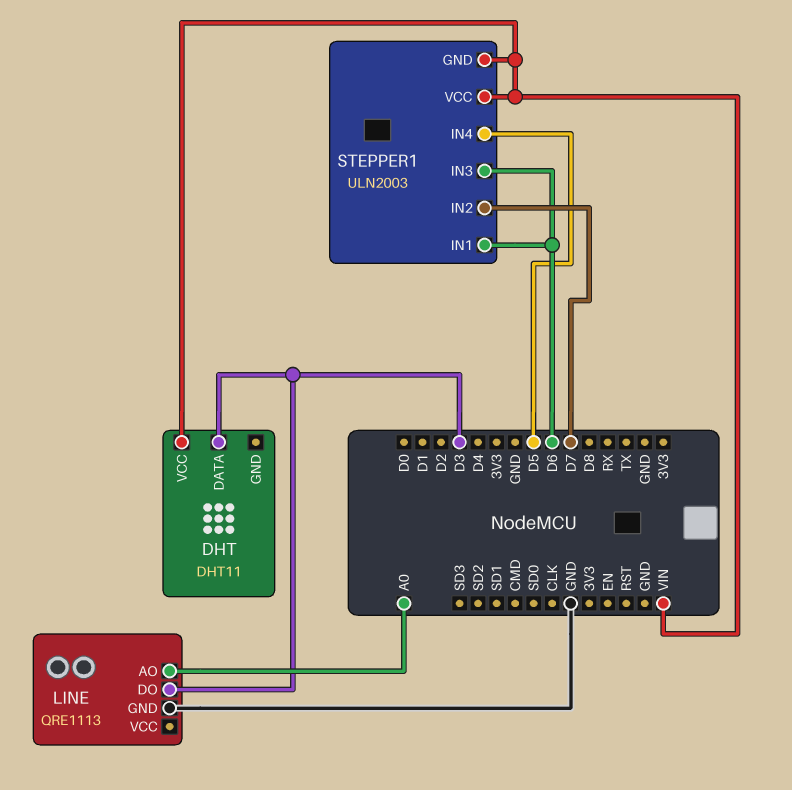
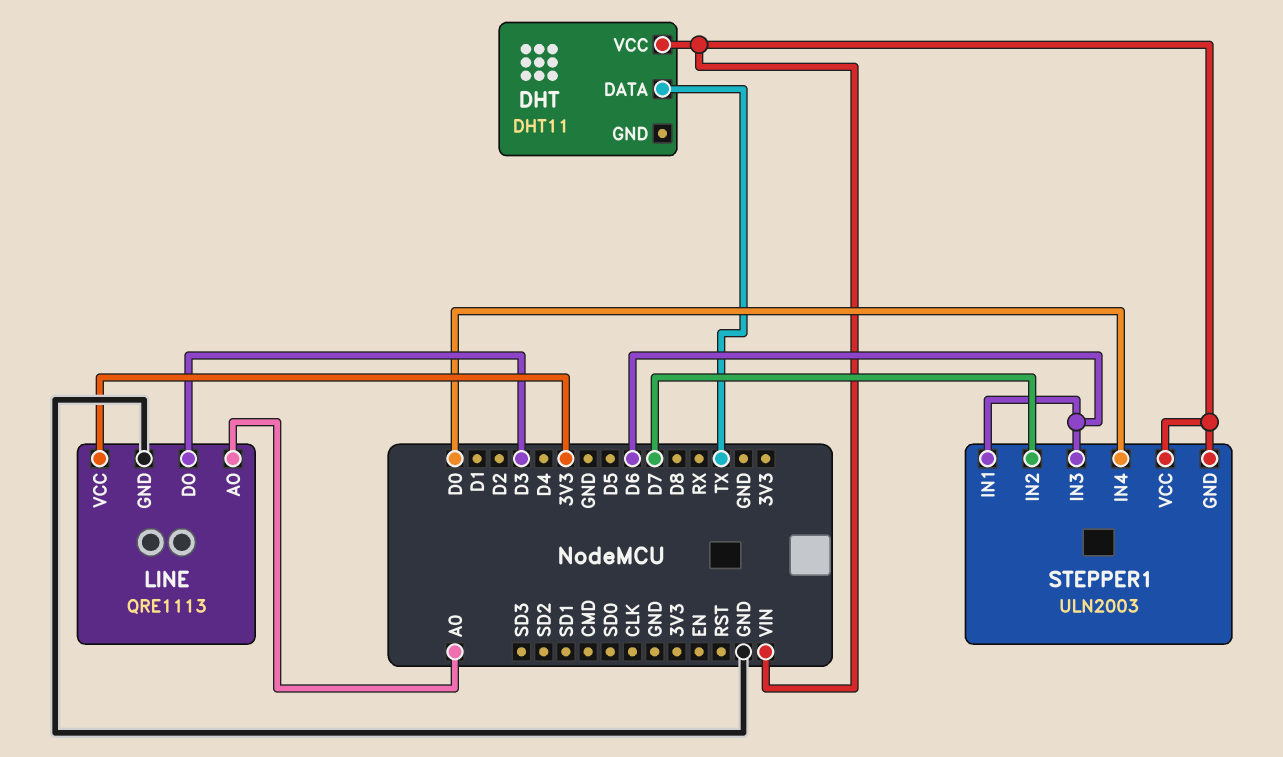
DHT pin DATA: D3 -> TX
LINE pin VCC: none -> 3V3
STEPPER1 pin IN4: D5 -> D0

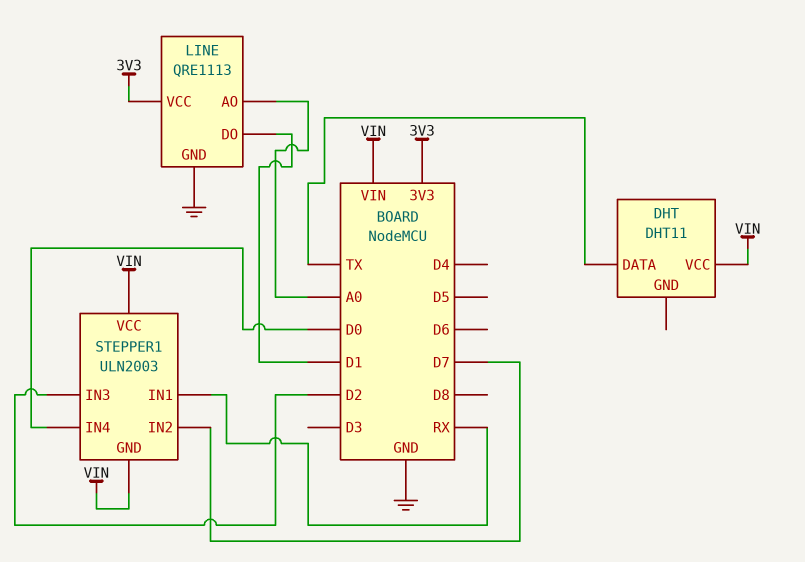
LINE pin DO: D3 -> D1
STEPPER1 pin IN1: D6 -> RX
STEPPER1 pin IN3: D6 -> D2

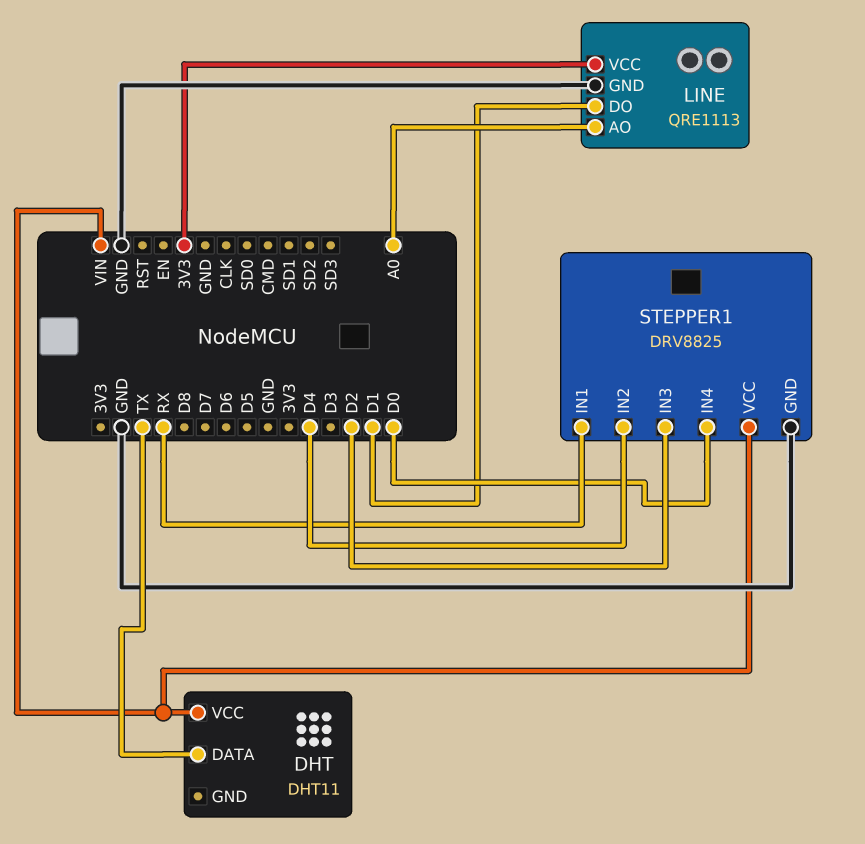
STEPPER1: ULN2003 -> DRV8825
STEPPER1 pin GND: VIN -> GND
STEPPER1 pin IN2: D7 -> D4

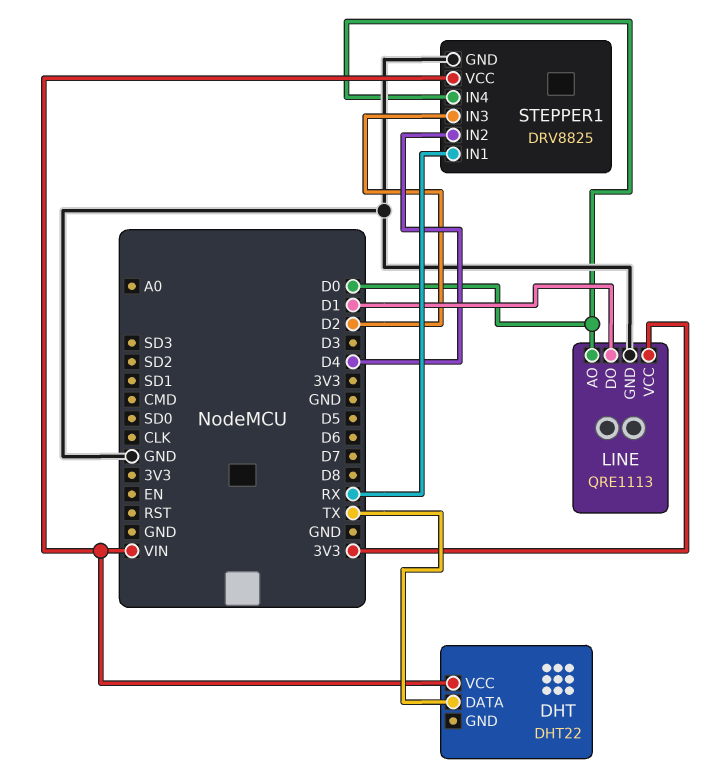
DHT: DHT11 -> DHT22
LINE pin AO: A0 -> D0

